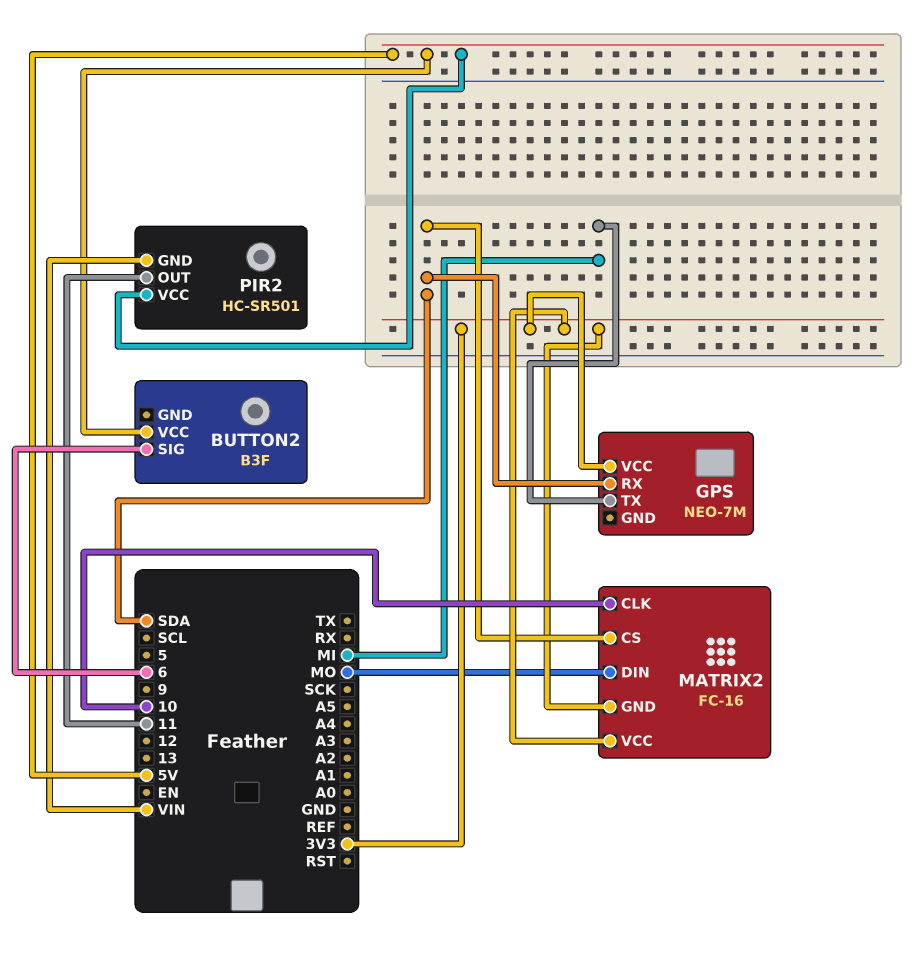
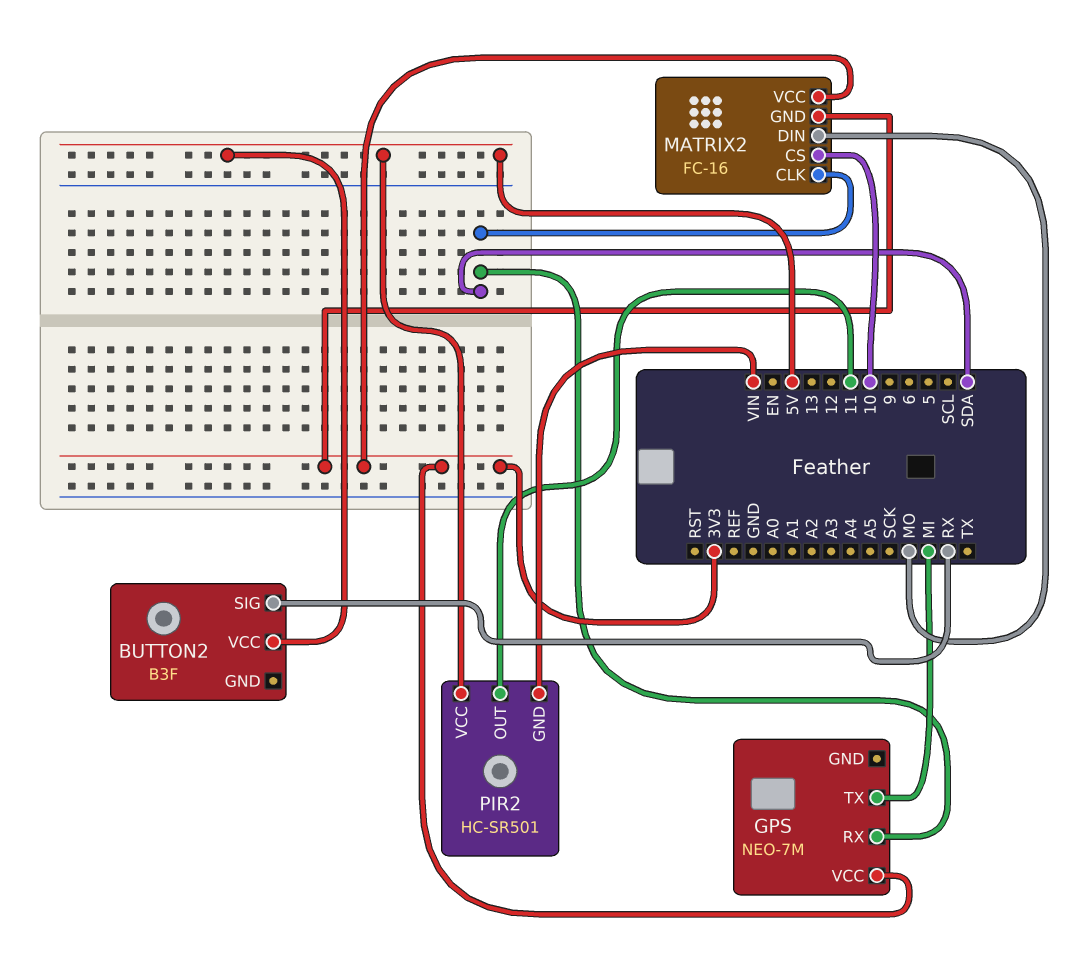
BUTTON2 pin SIG: 6 -> RX
MATRIX2 pin CLK: 10 -> SDA
MATRIX2 pin CS: SDA -> 10

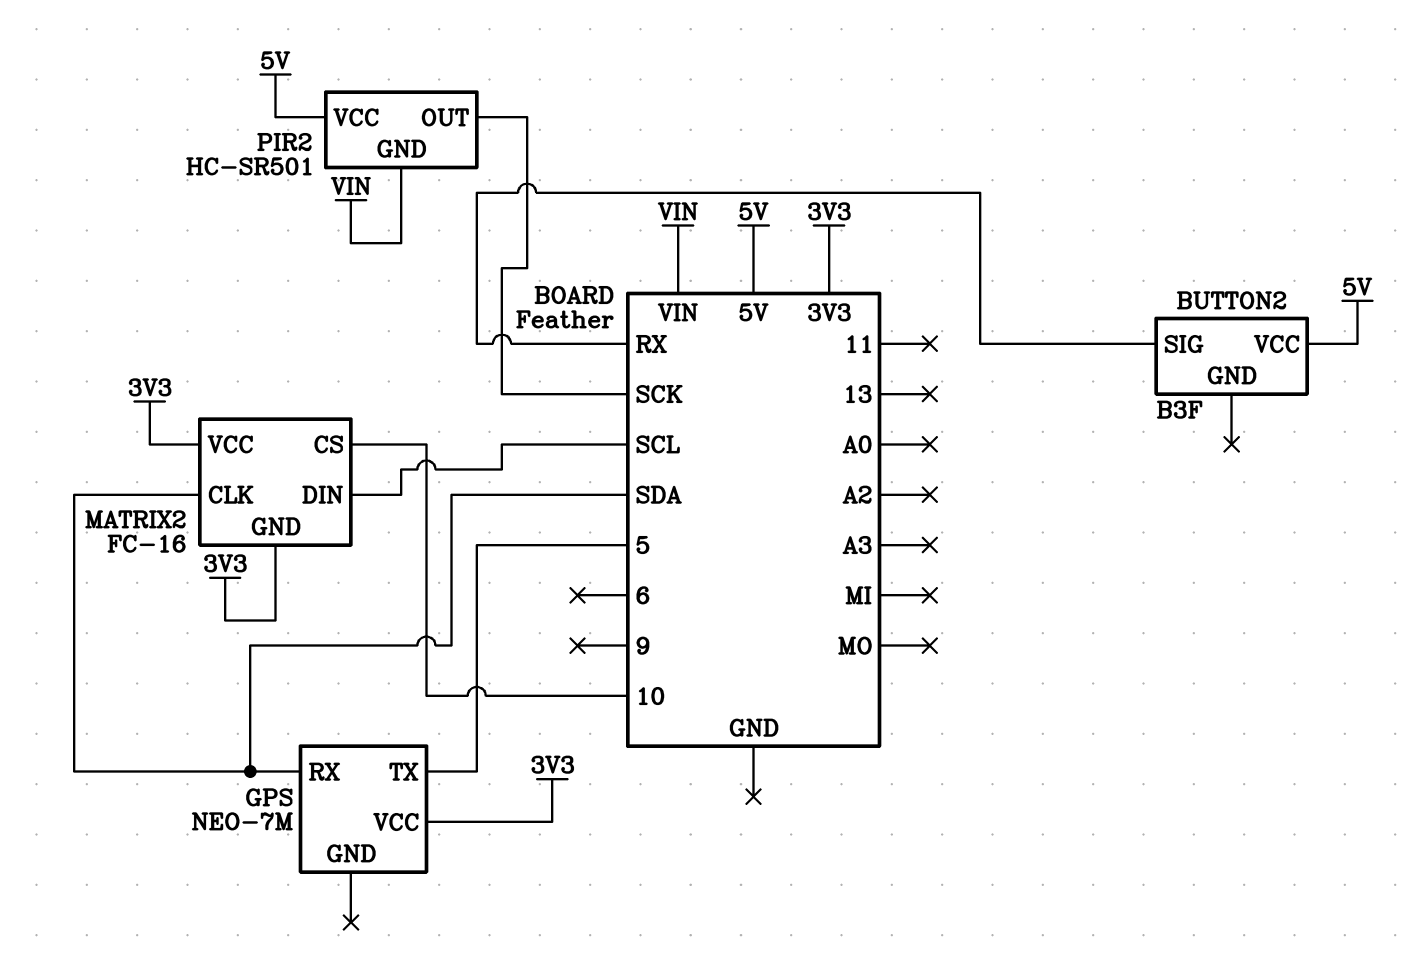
GPS pin TX: MI -> 5
MATRIX2 pin DIN: MO -> SCL
PIR2 pin OUT: 11 -> SCK

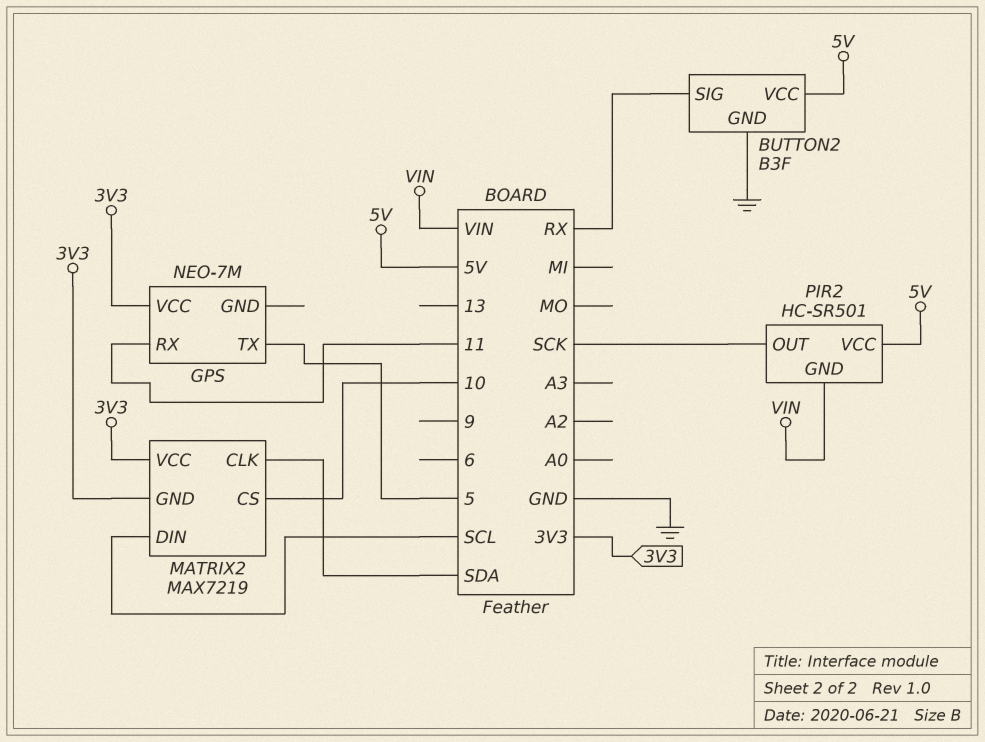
BUTTON2 pin GND: none -> GND
GPS pin RX: SDA -> 11
MATRIX2: FC-16 -> MAX7219

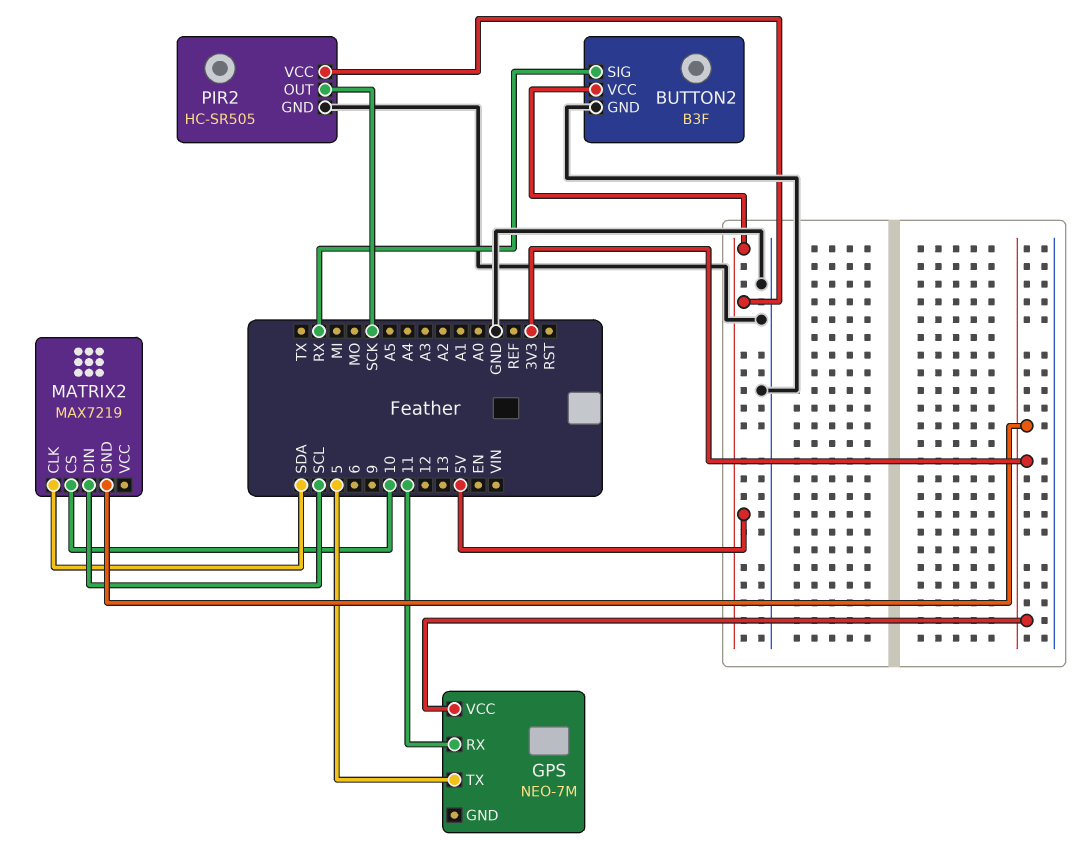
MATRIX2 pin VCC: 3V3 -> none
PIR2: HC-SR501 -> HC-SR505
PIR2 pin GND: VIN -> GND

